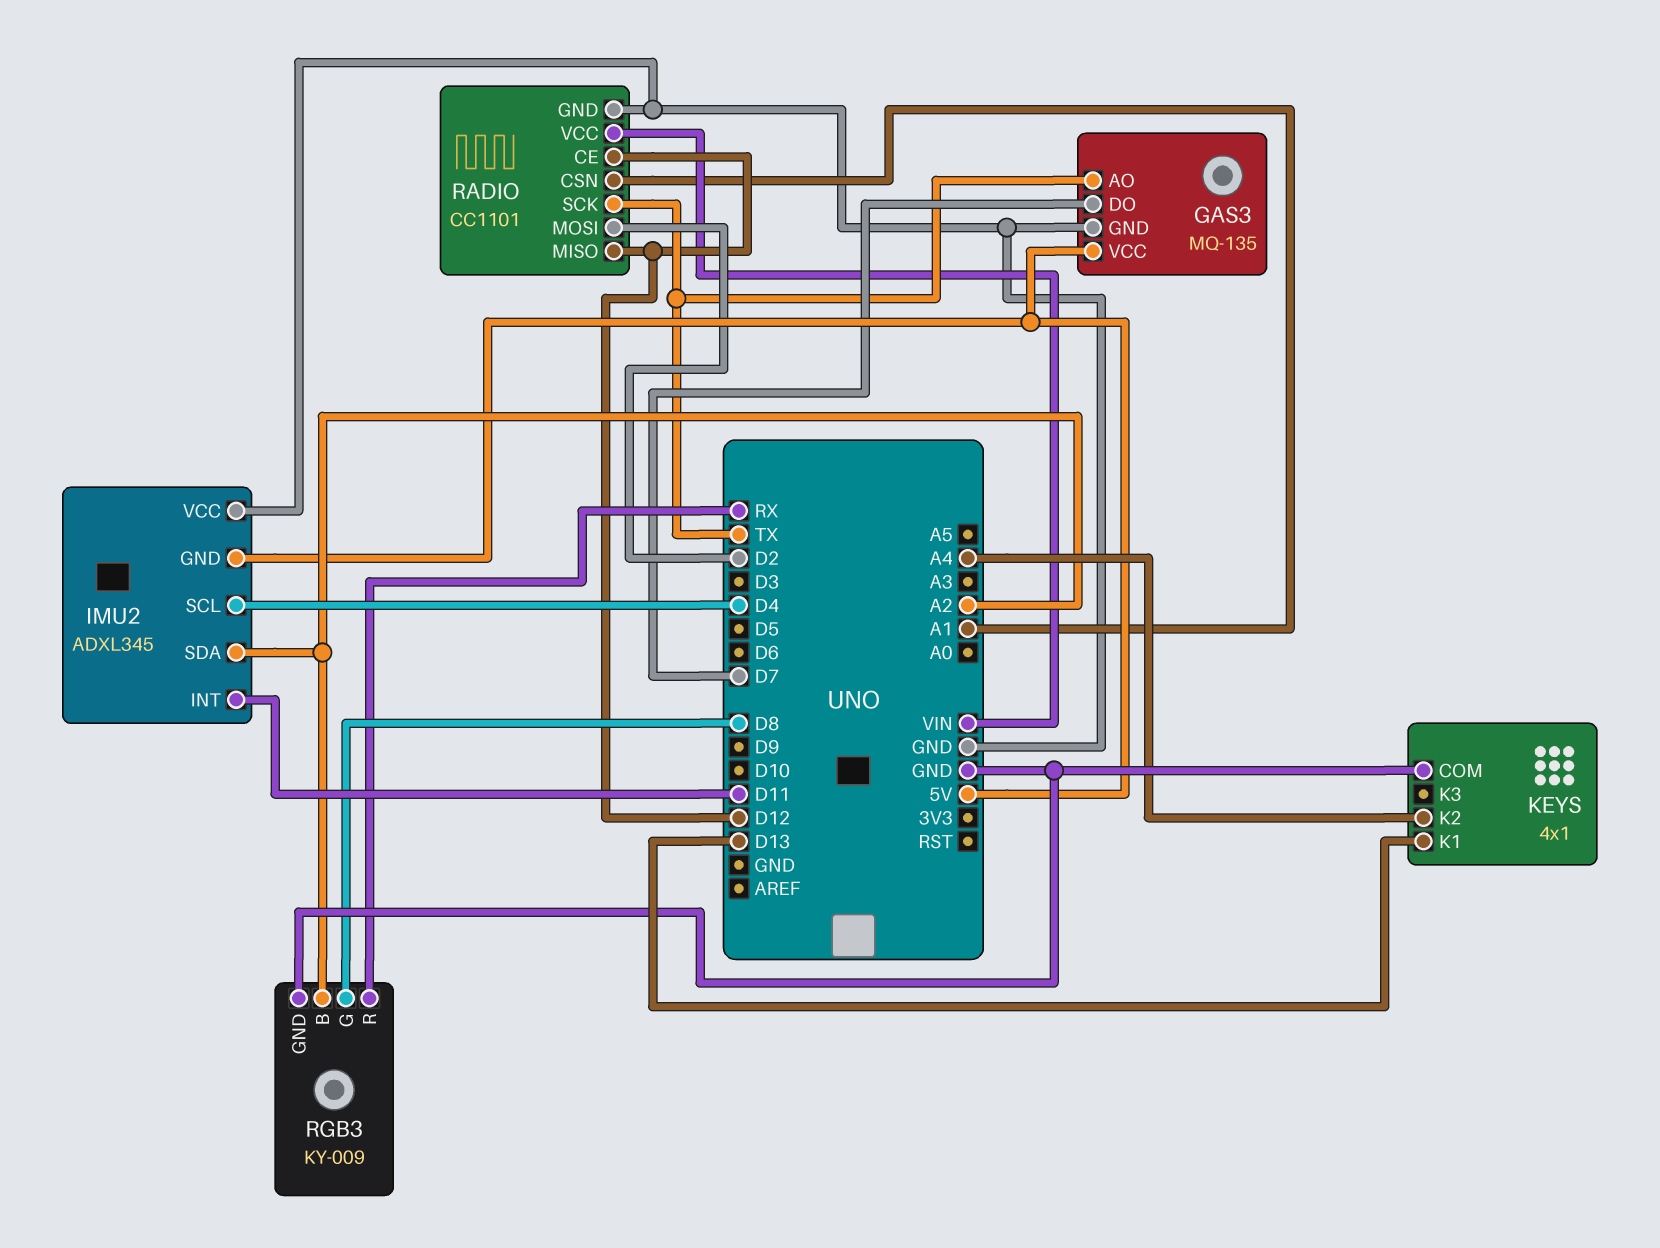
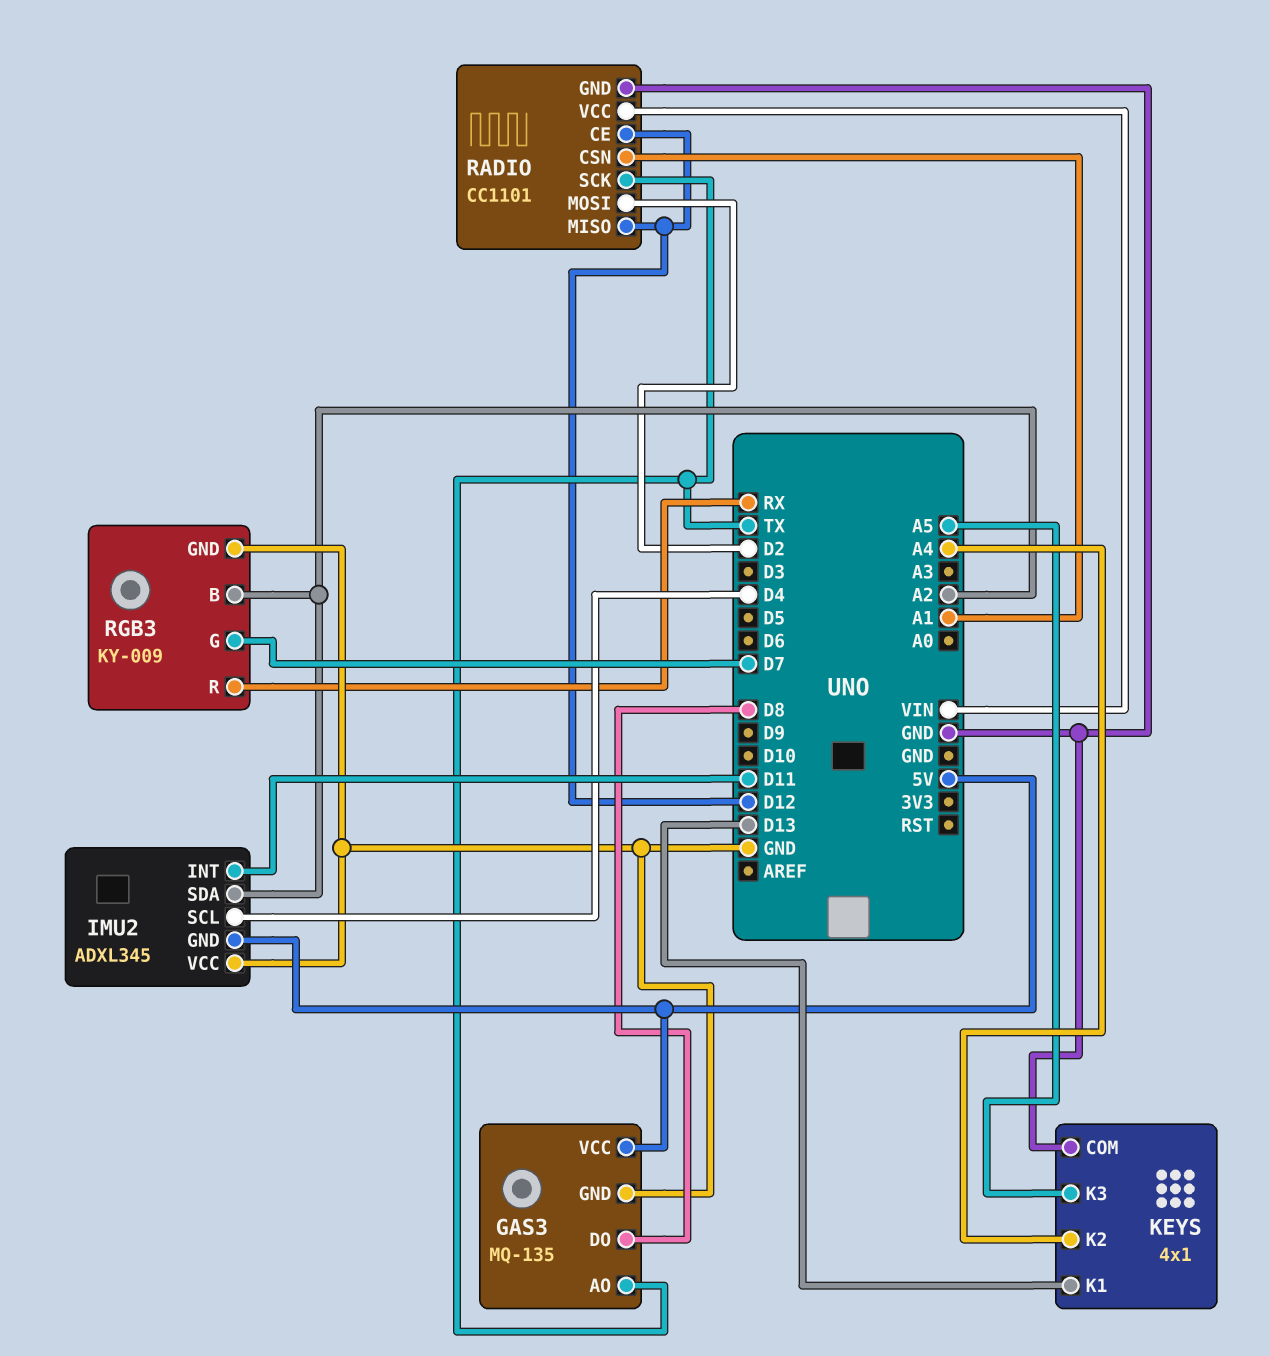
GAS3 pin DO: D7 -> D8
KEYS pin K3: none -> A5
RGB3 pin G: D8 -> D7

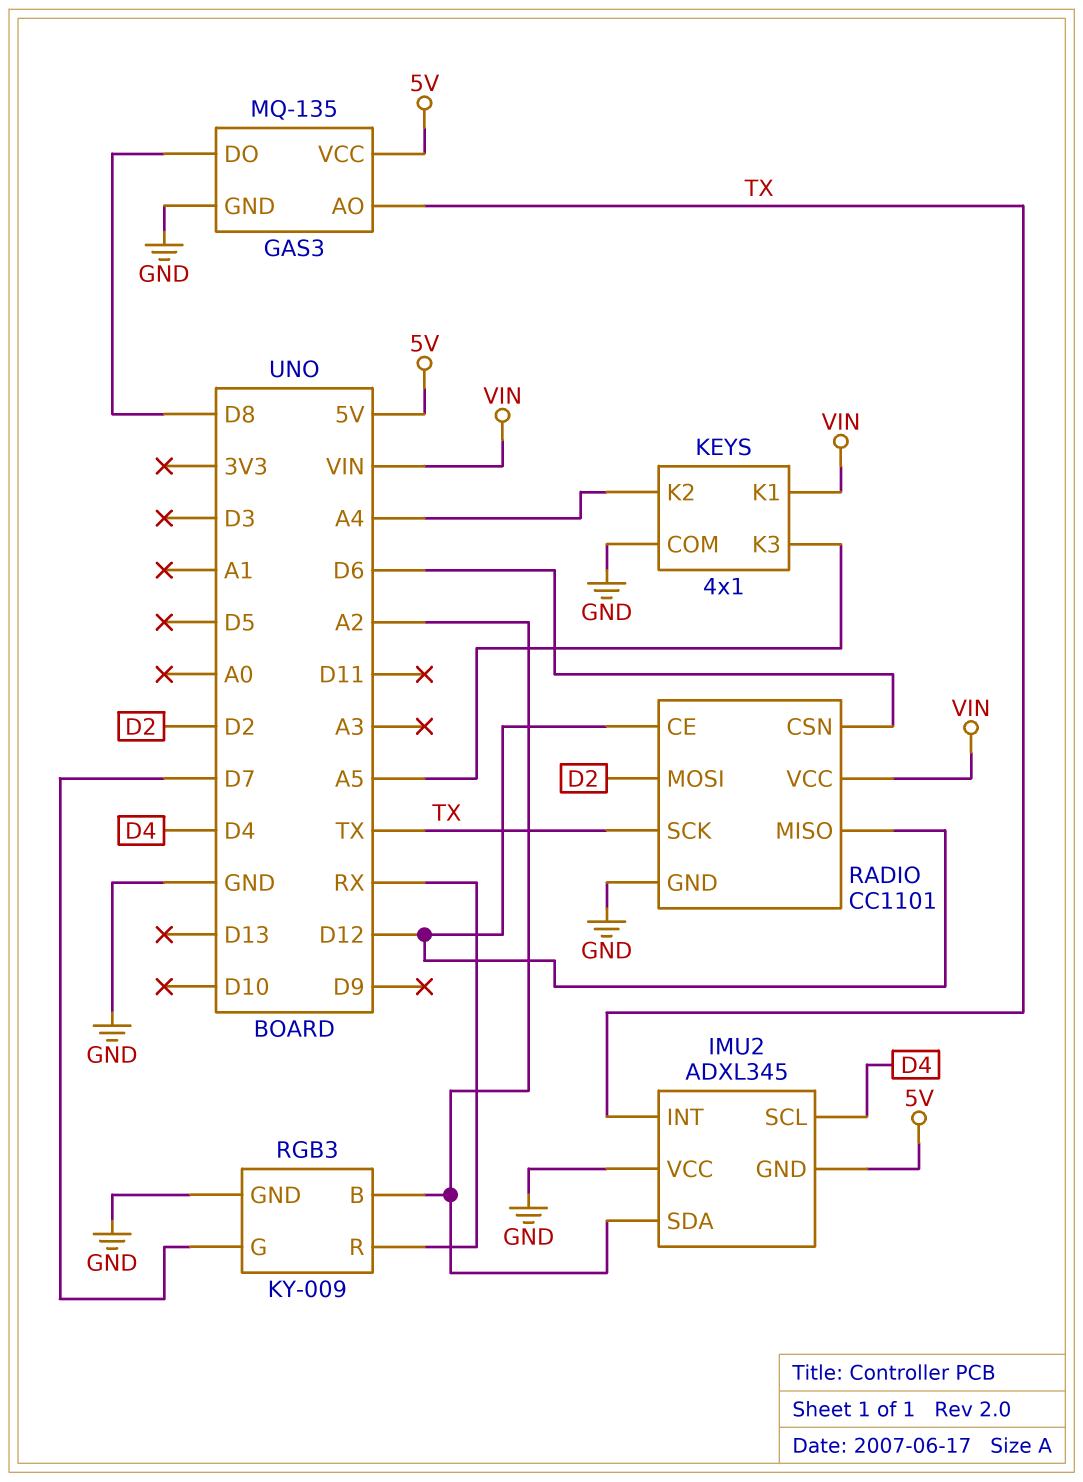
IMU2 pin INT: D11 -> TX
KEYS pin K1: D13 -> VIN
RADIO pin CSN: A1 -> D6

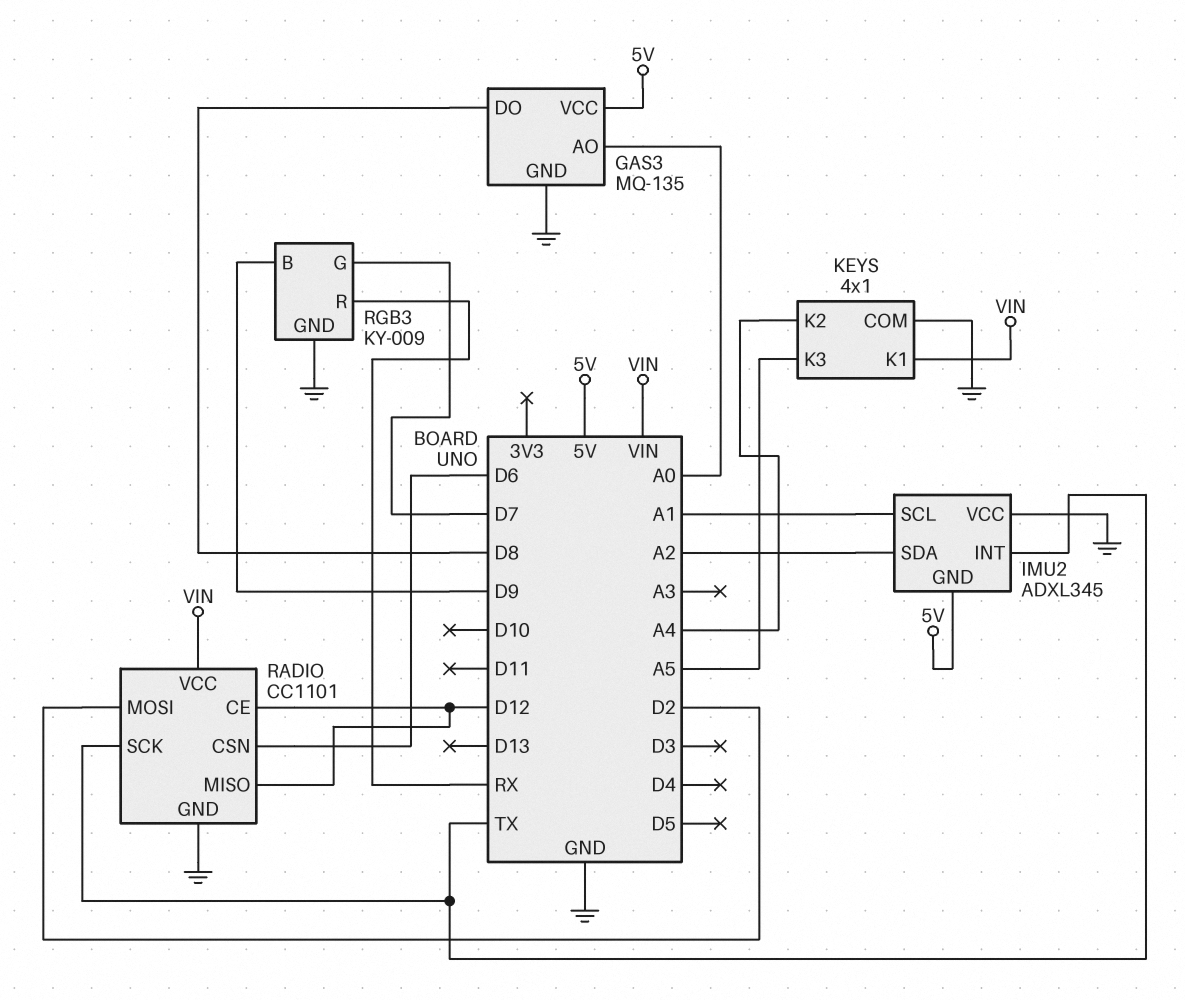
GAS3 pin AO: TX -> A0
IMU2 pin SCL: D4 -> A1
RGB3 pin B: A2 -> D9

